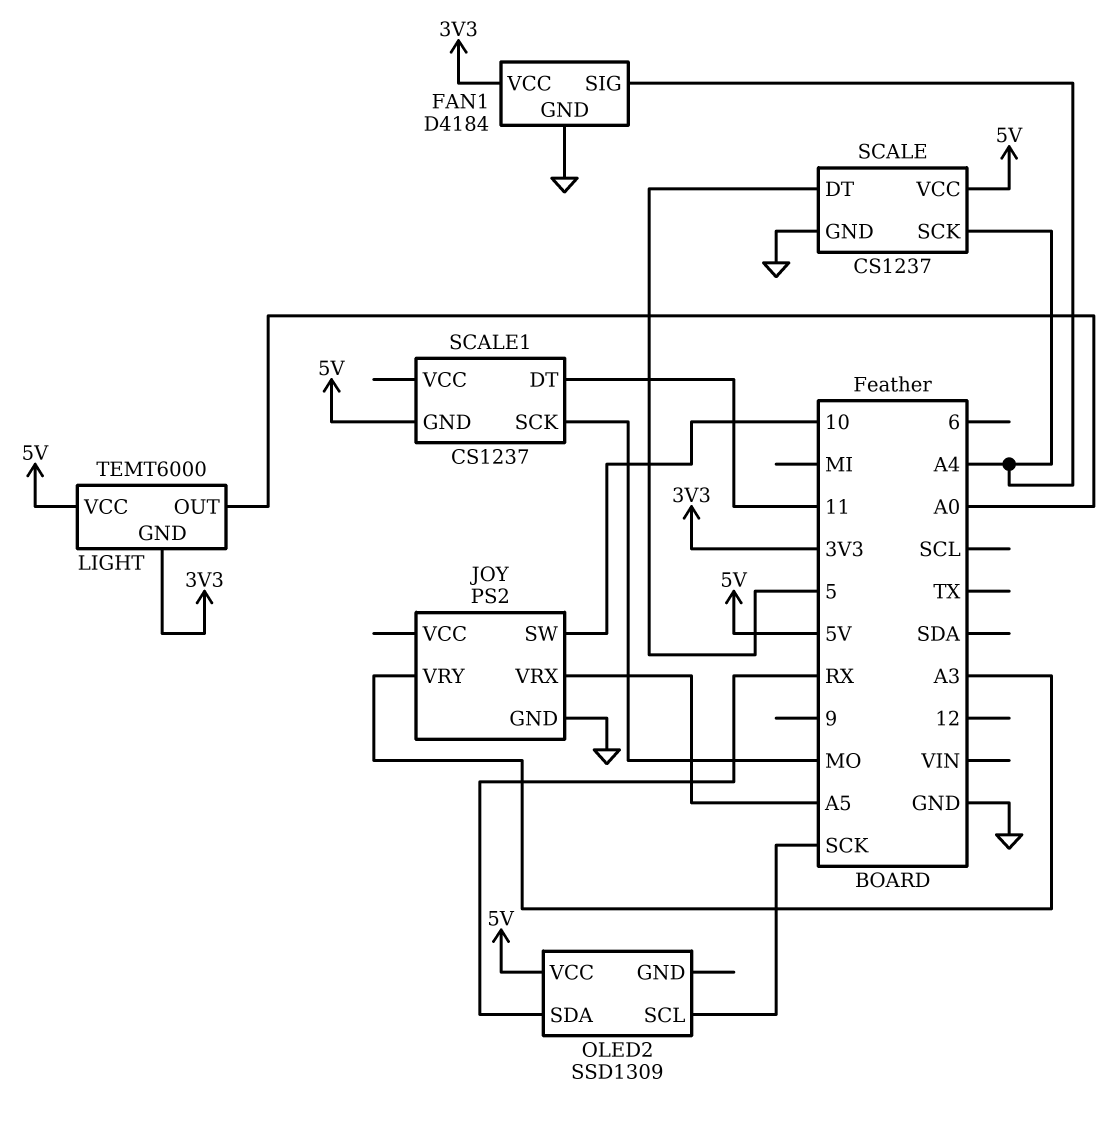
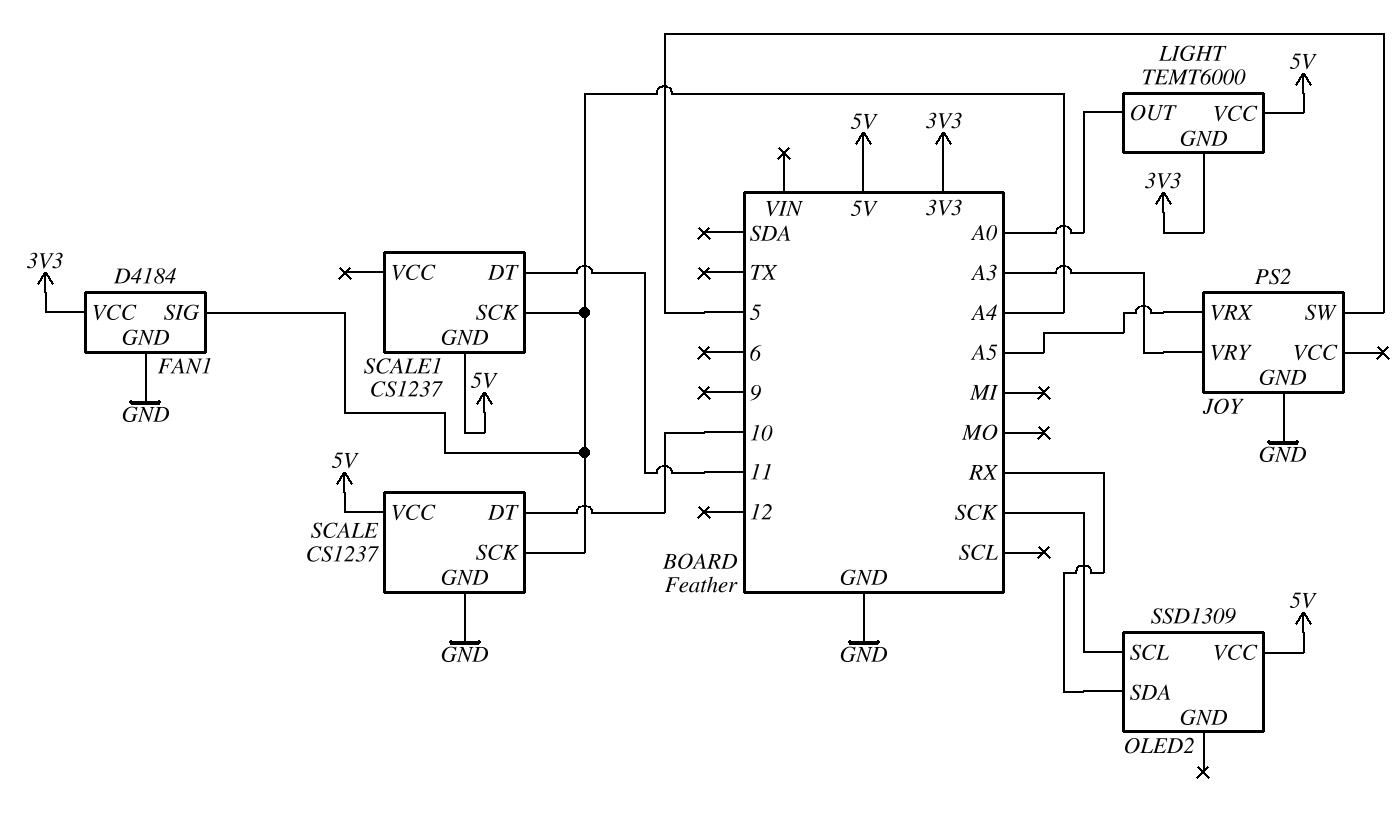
JOY pin SW: 10 -> 5
SCALE pin DT: 5 -> 10
SCALE1 pin SCK: MO -> A4

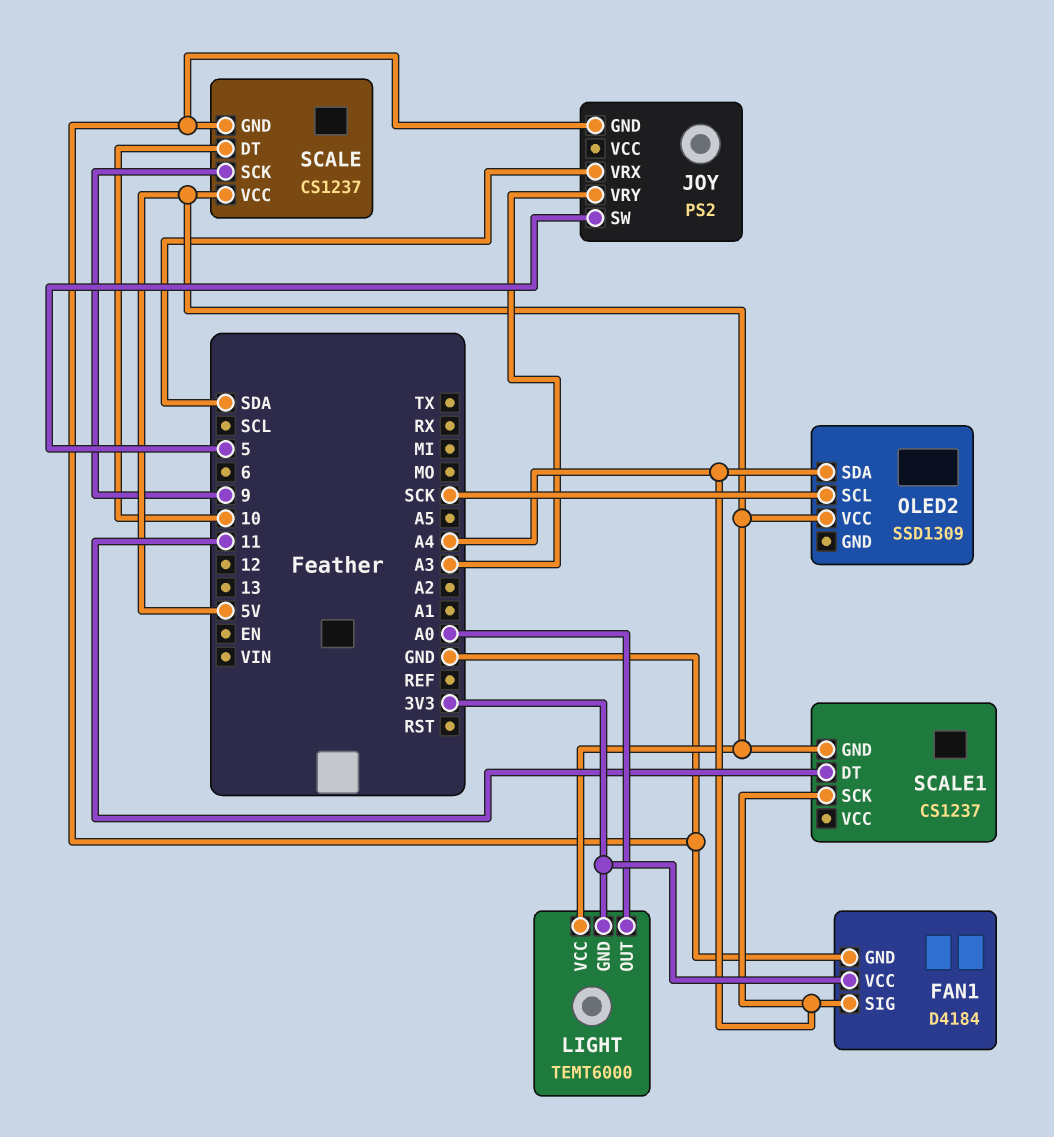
JOY pin VRX: A5 -> SDA
OLED2 pin SDA: RX -> A4
SCALE pin SCK: A4 -> 9

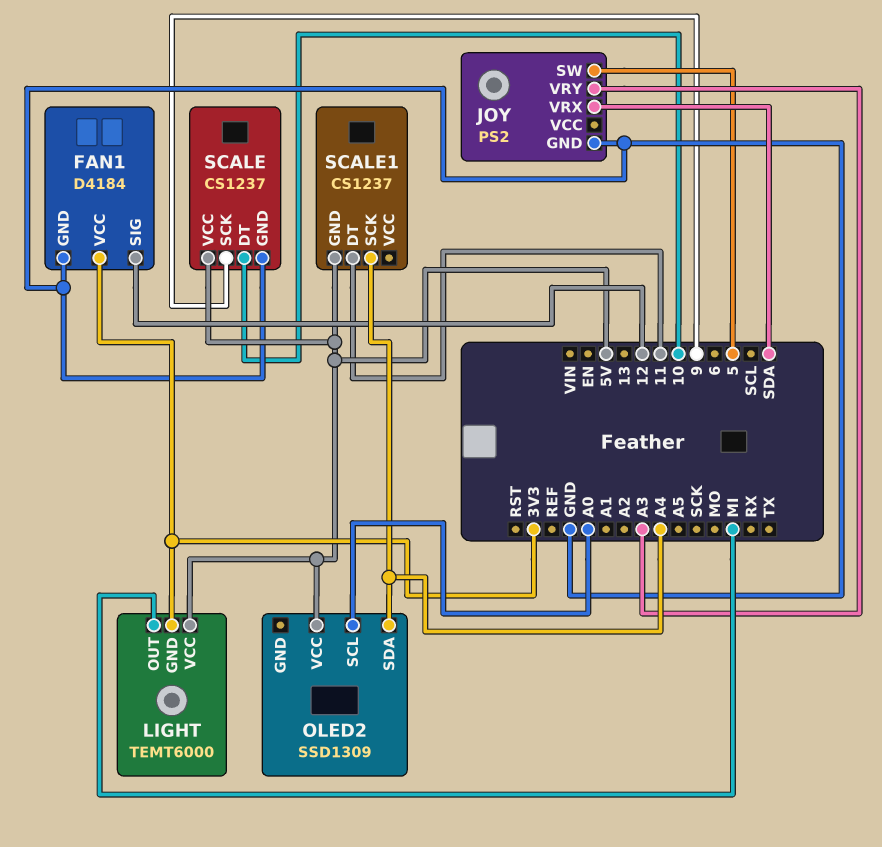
FAN1 pin SIG: A4 -> 12
LIGHT pin OUT: A0 -> MI
OLED2 pin SCL: SCK -> A0

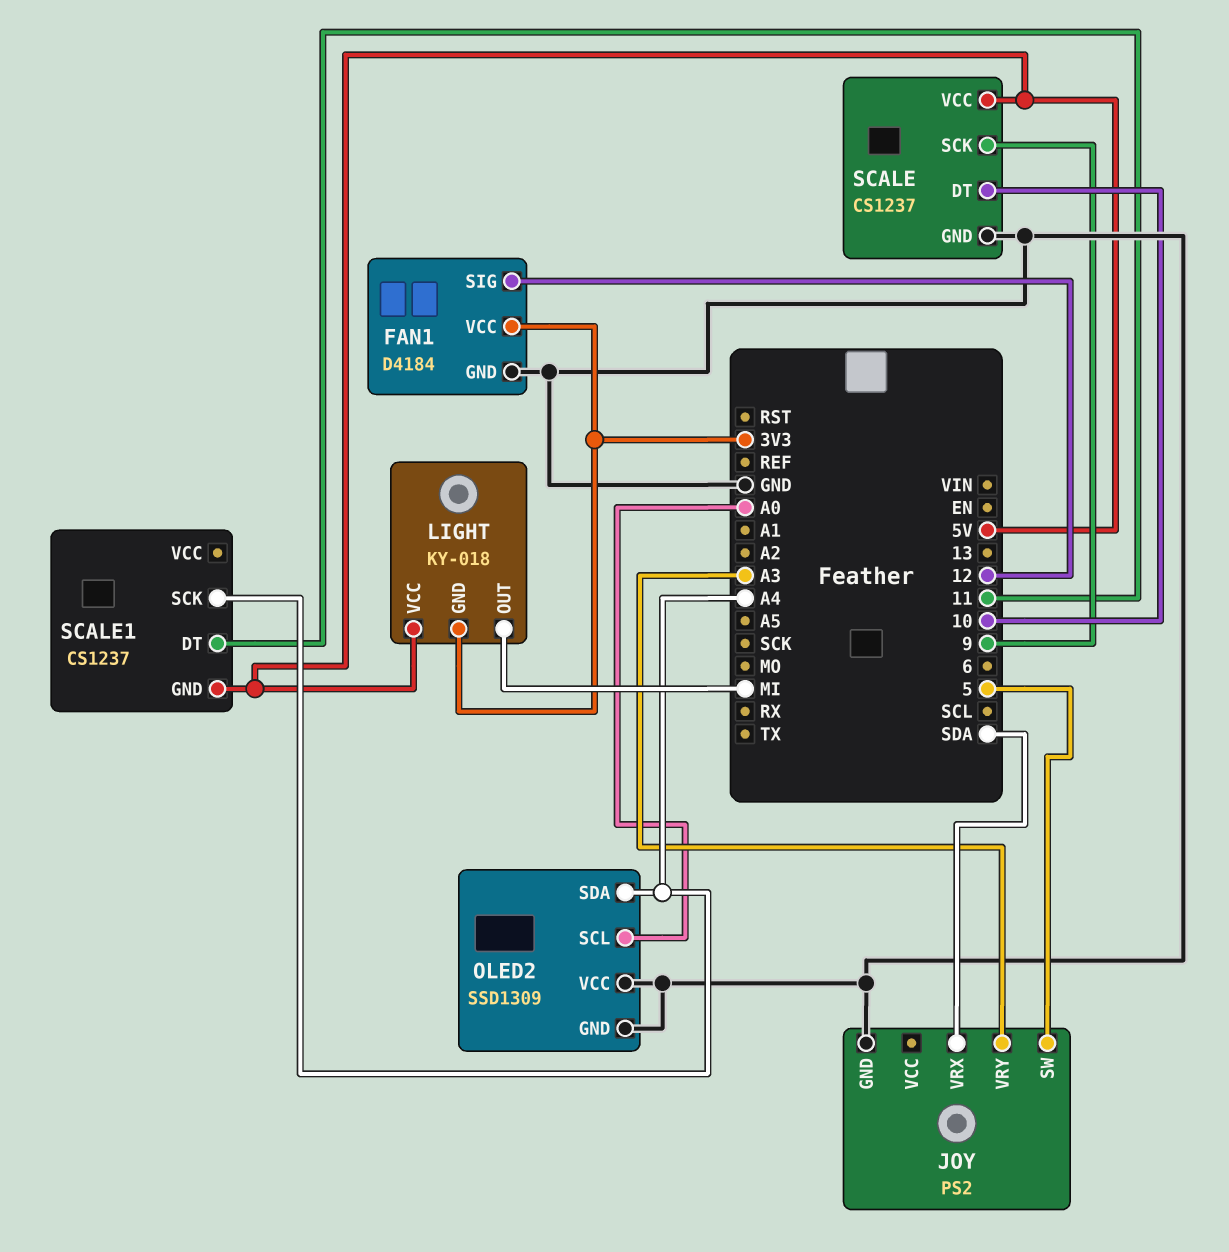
LIGHT: TEMT6000 -> KY-018
OLED2 pin GND: none -> GND
OLED2 pin VCC: 5V -> GND

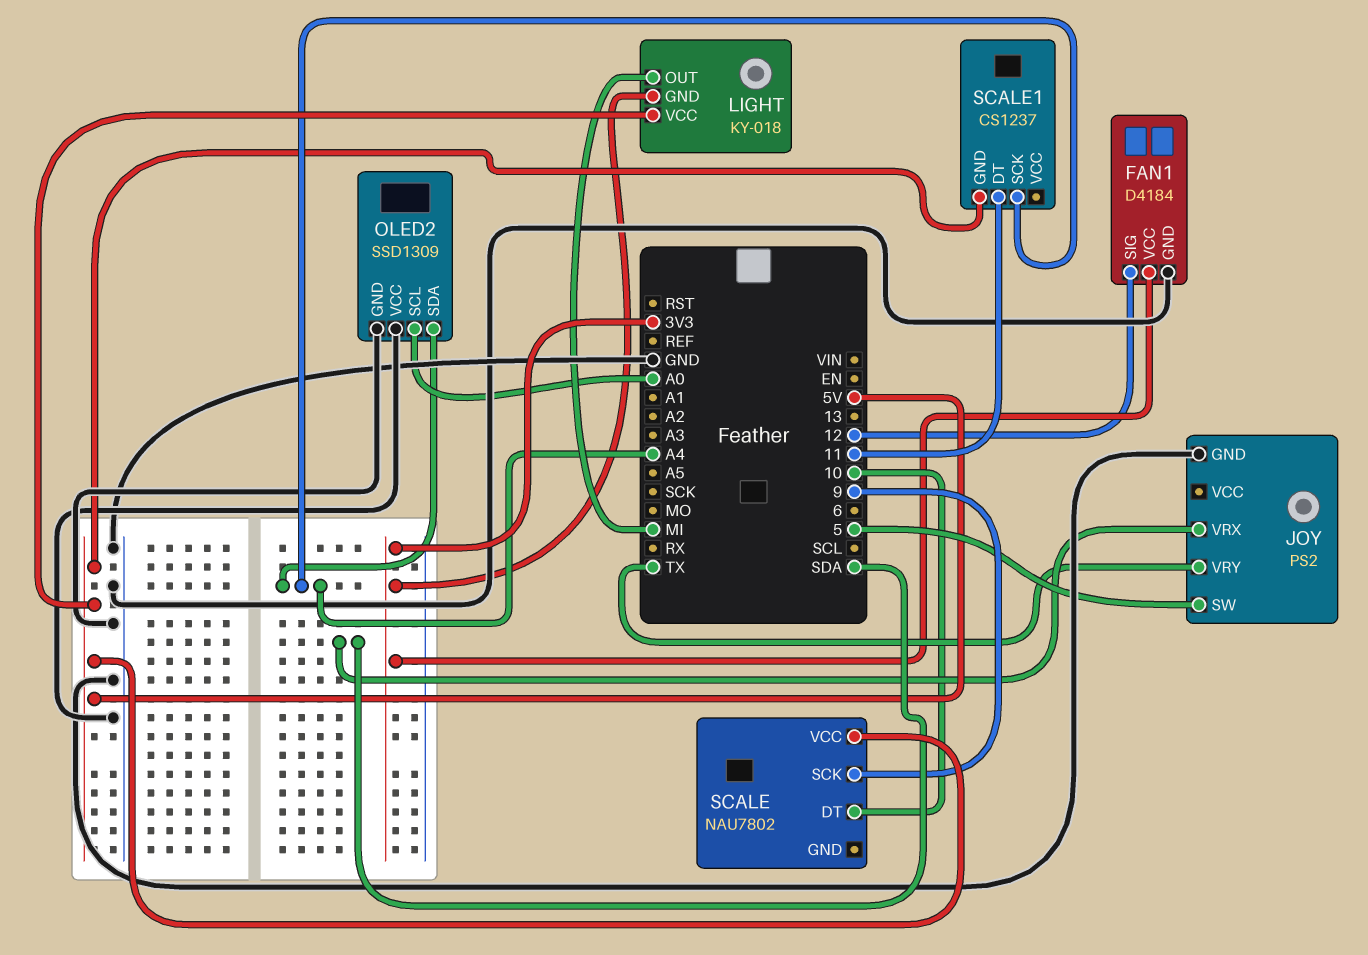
JOY pin VRY: A3 -> TX
SCALE: CS1237 -> NAU7802
SCALE pin GND: GND -> none

